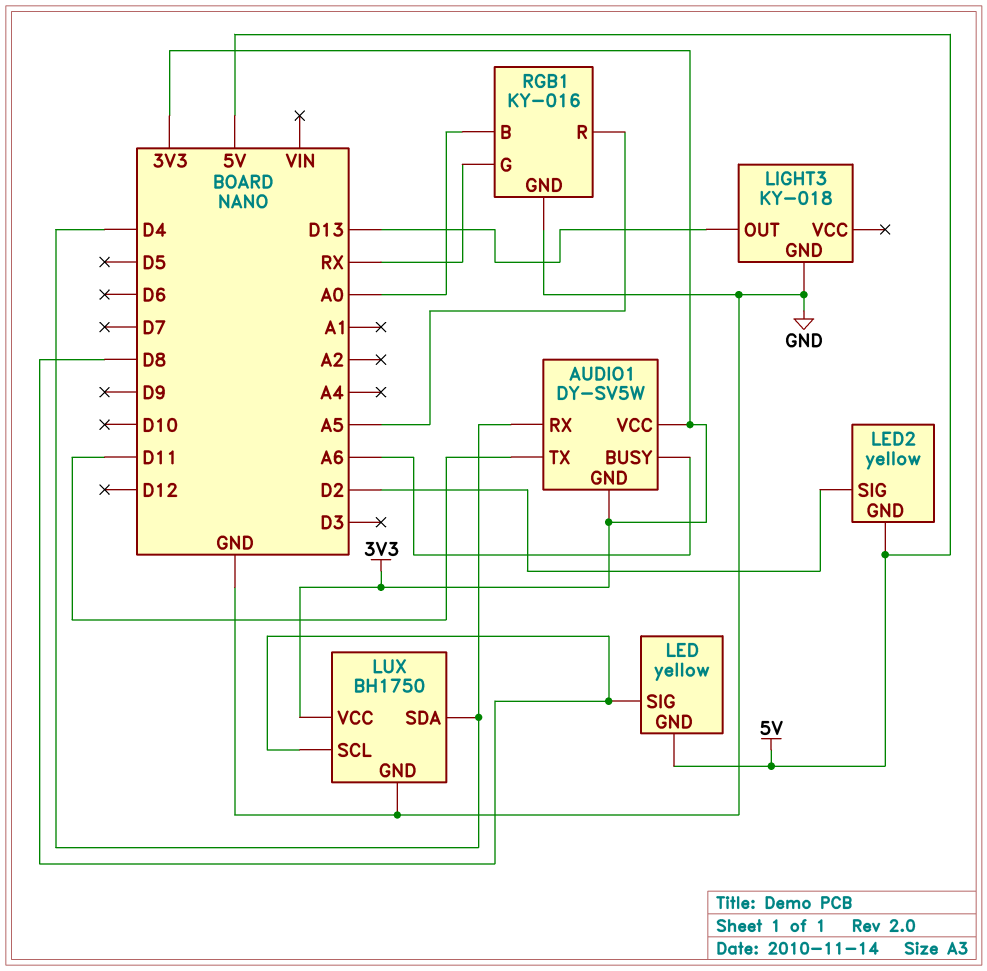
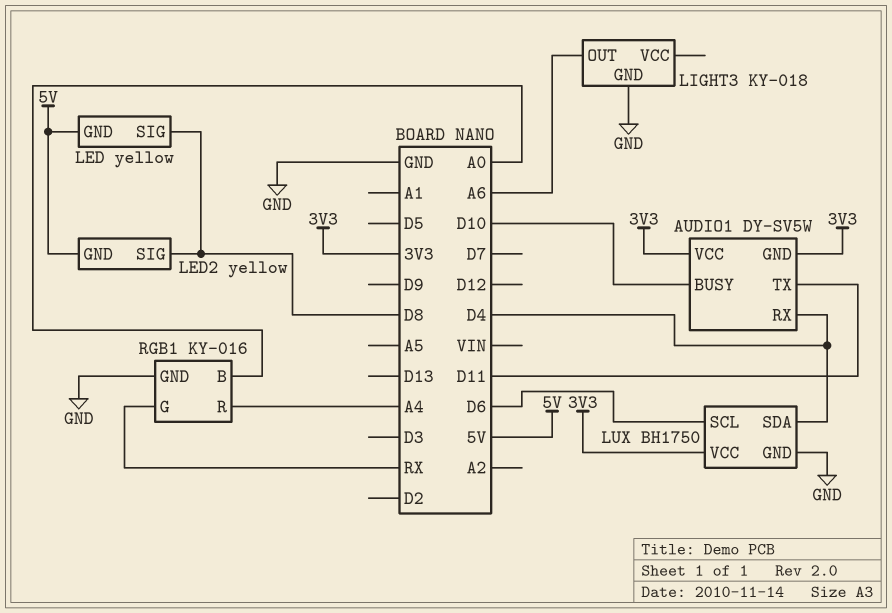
AUDIO1 pin BUSY: A6 -> D10
LED2 pin SIG: D2 -> D8
LIGHT3 pin OUT: D13 -> A6
LUX pin SCL: D8 -> D6
RGB1 pin R: A5 -> A4

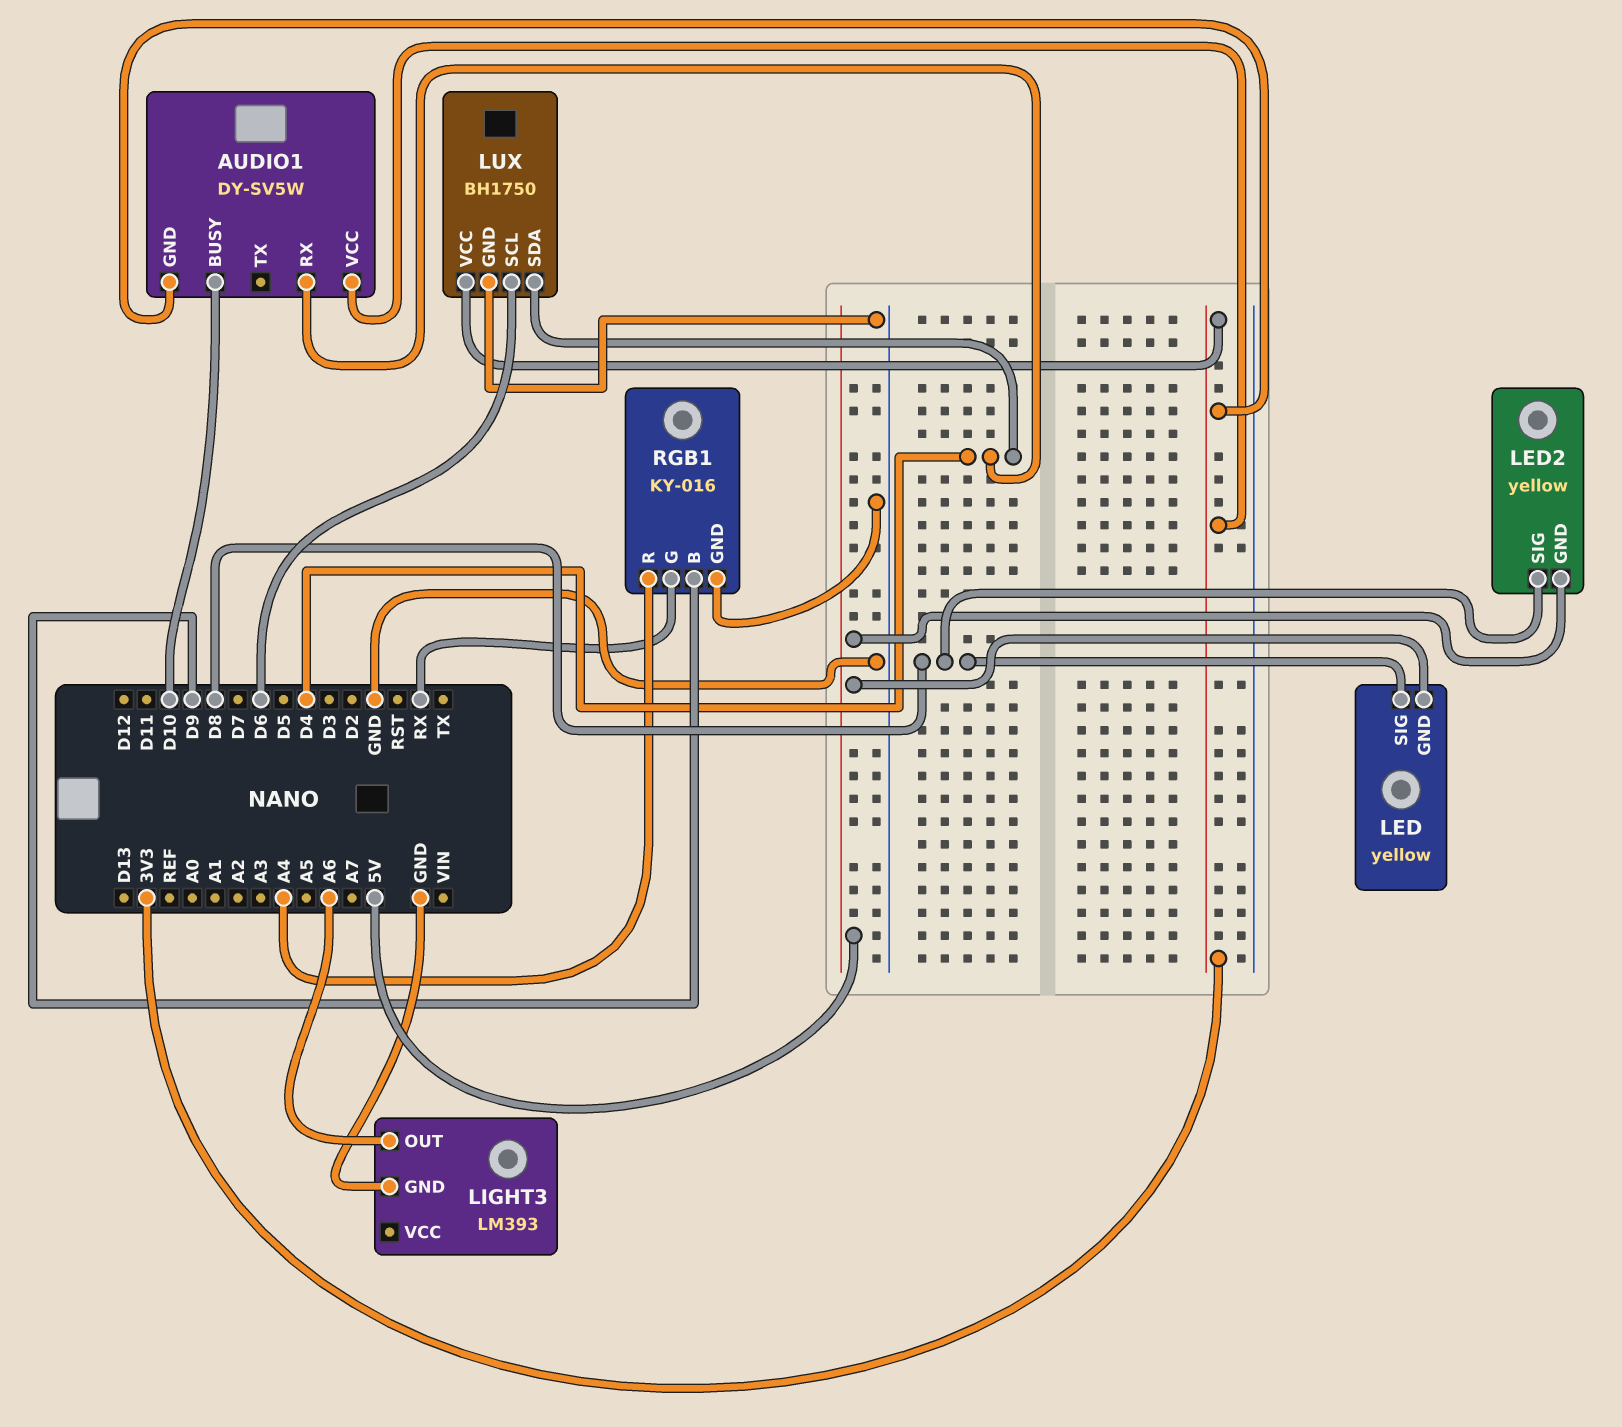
AUDIO1 pin TX: D11 -> none
LIGHT3: KY-018 -> LM393
RGB1 pin B: A0 -> D9

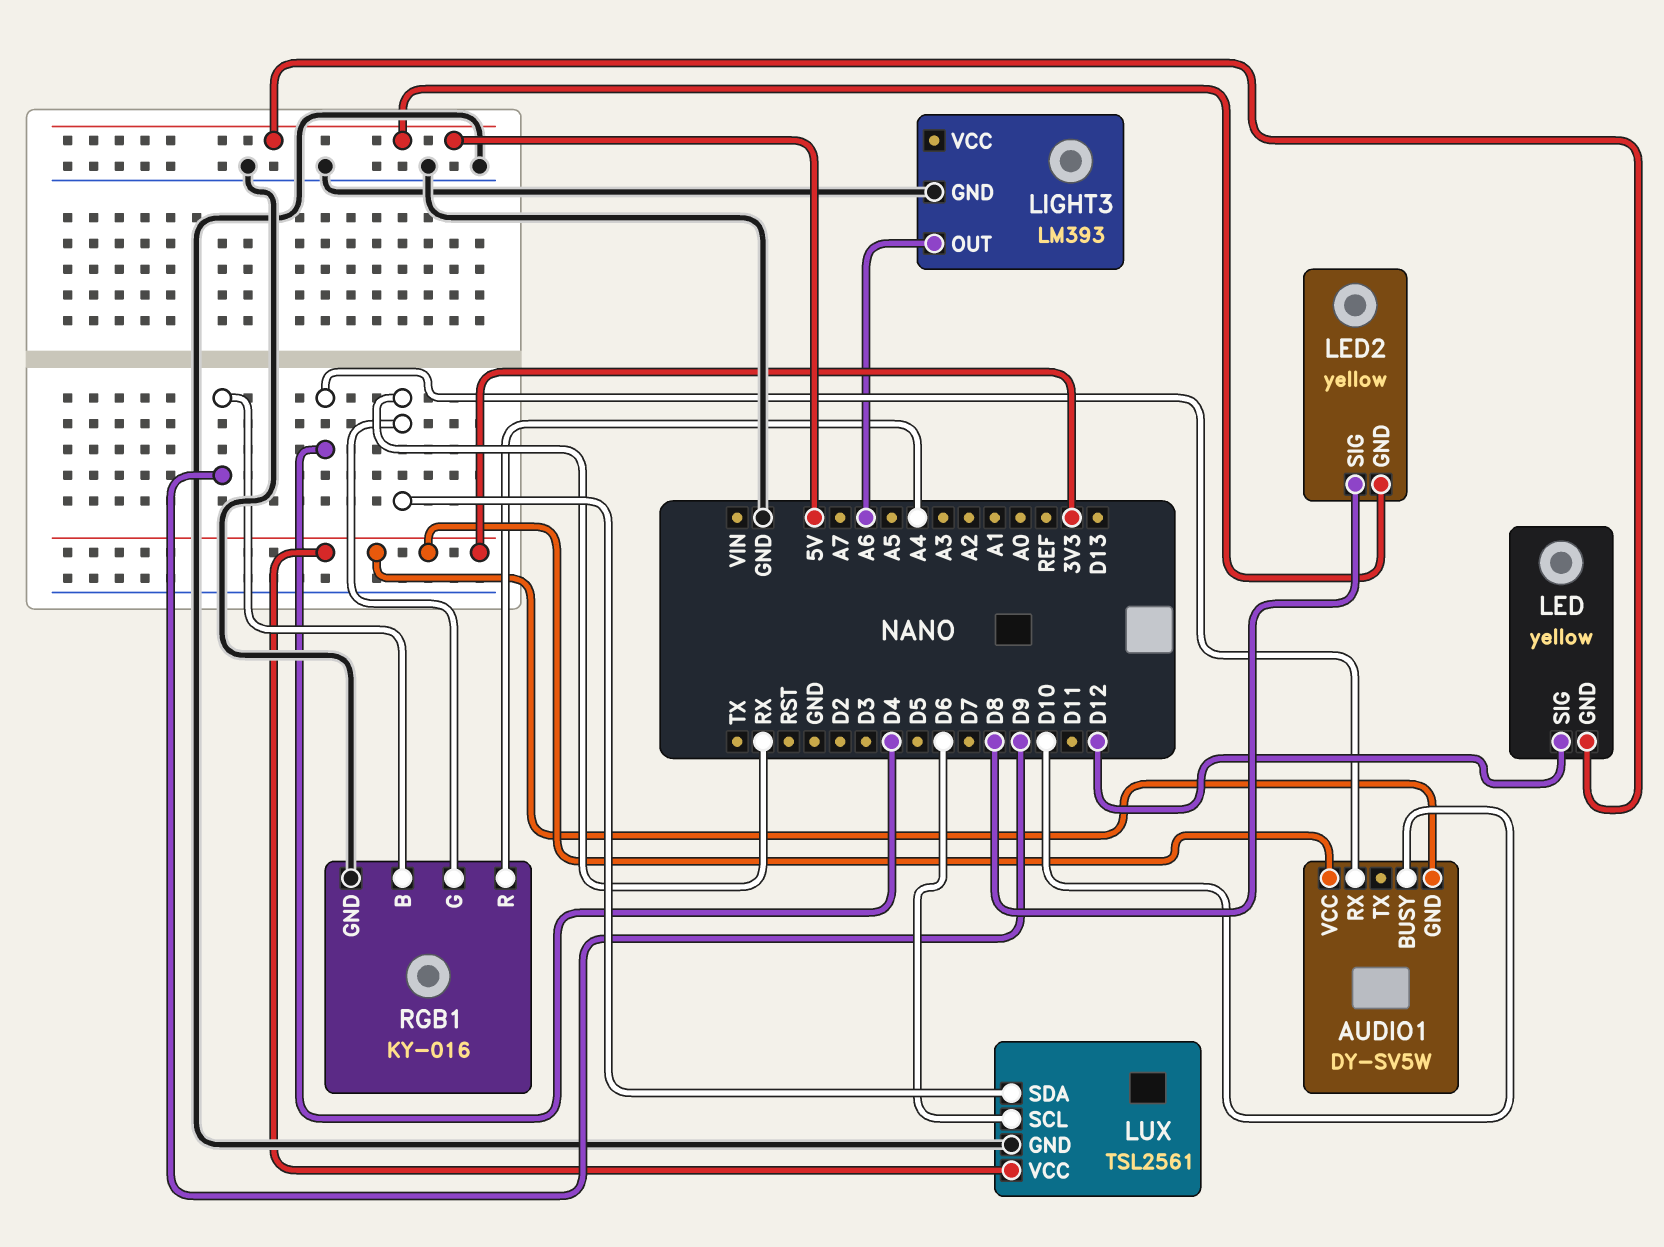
LED pin SIG: D8 -> D12
LUX: BH1750 -> TSL2561
LUX pin SDA: D4 -> RX

